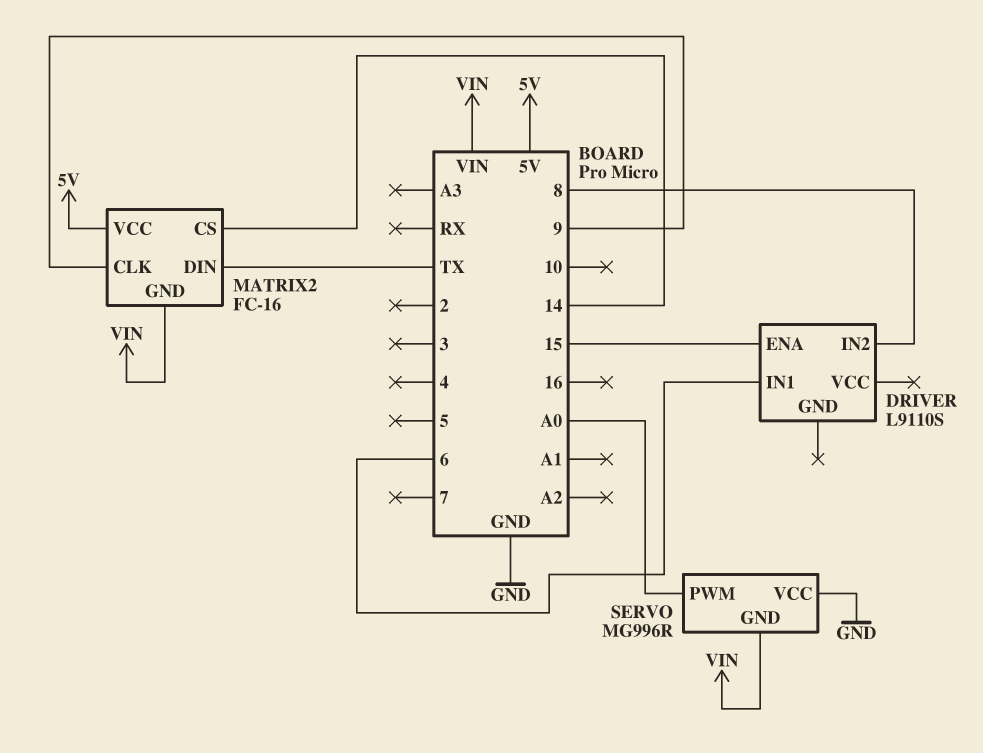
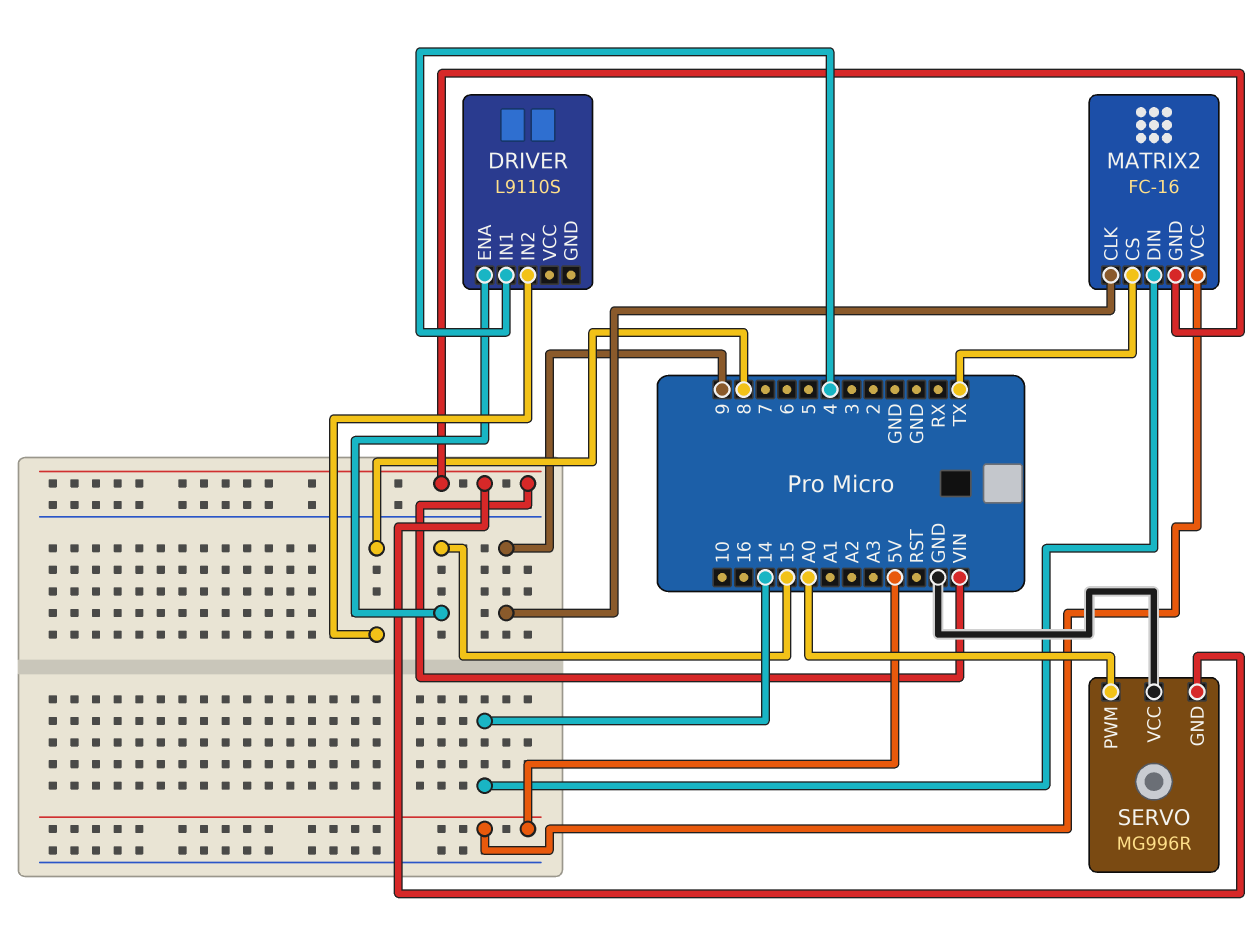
DRIVER pin IN1: 6 -> 4
MATRIX2 pin CS: 14 -> TX
MATRIX2 pin DIN: TX -> 14

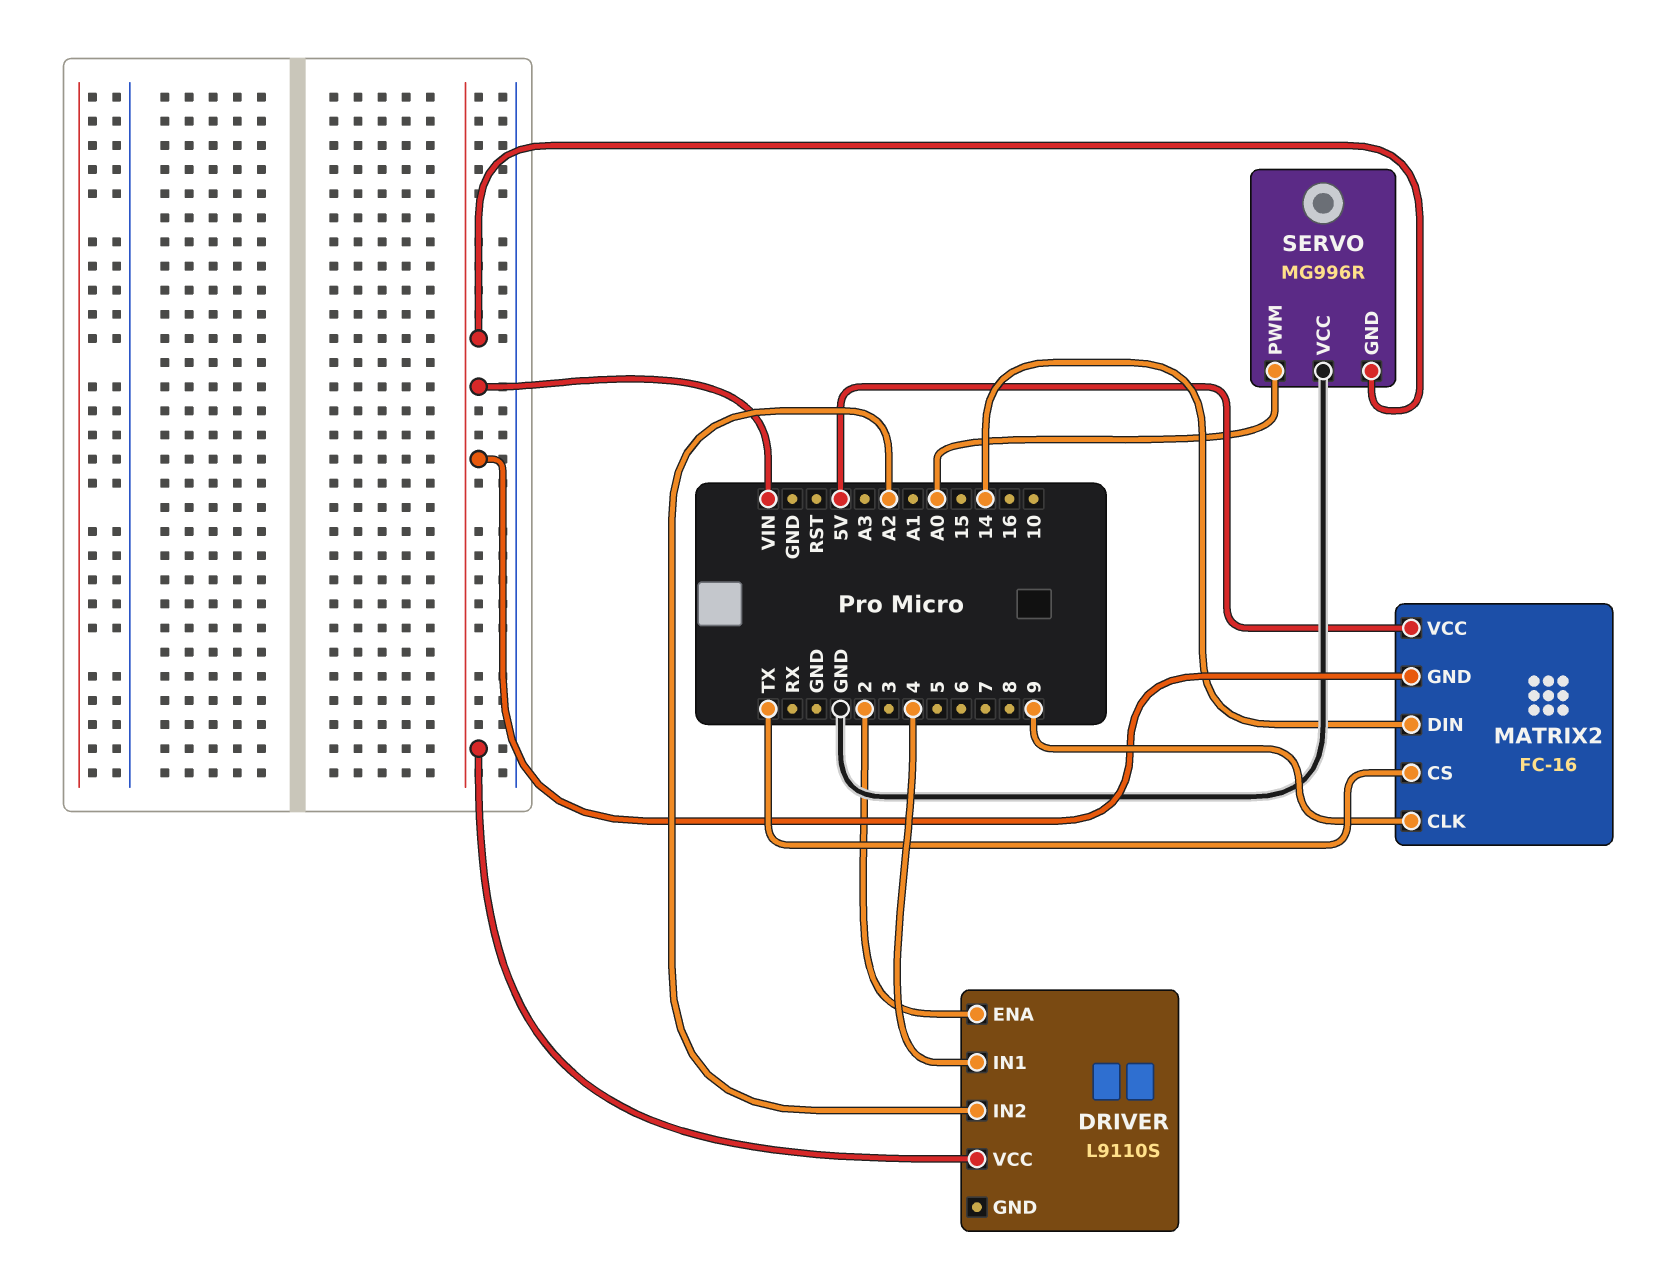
DRIVER pin ENA: 15 -> 2
DRIVER pin IN2: 8 -> A2
DRIVER pin VCC: none -> VIN

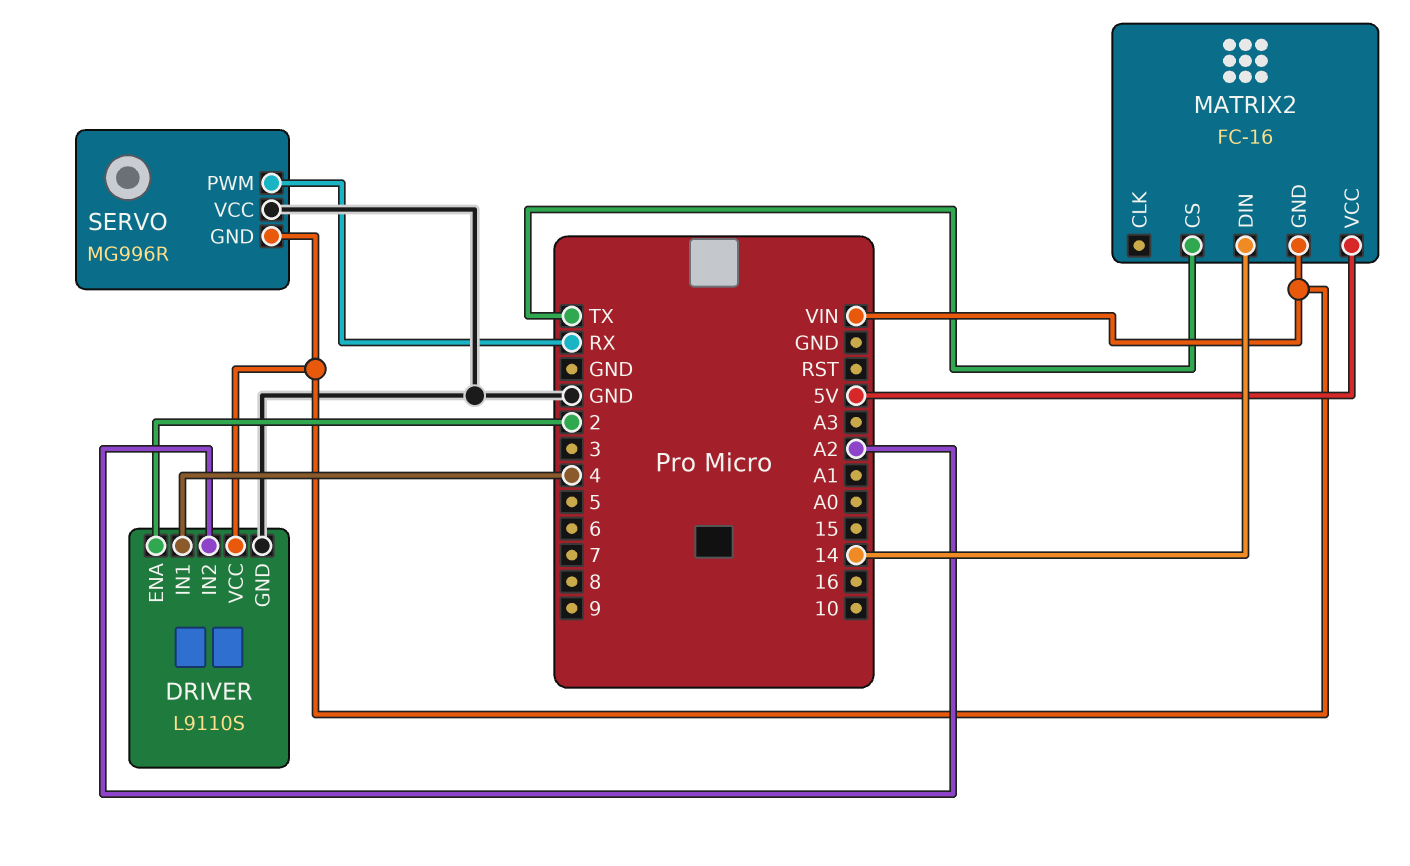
DRIVER pin GND: none -> GND
MATRIX2 pin CLK: 9 -> none
SERVO pin PWM: A0 -> RX

